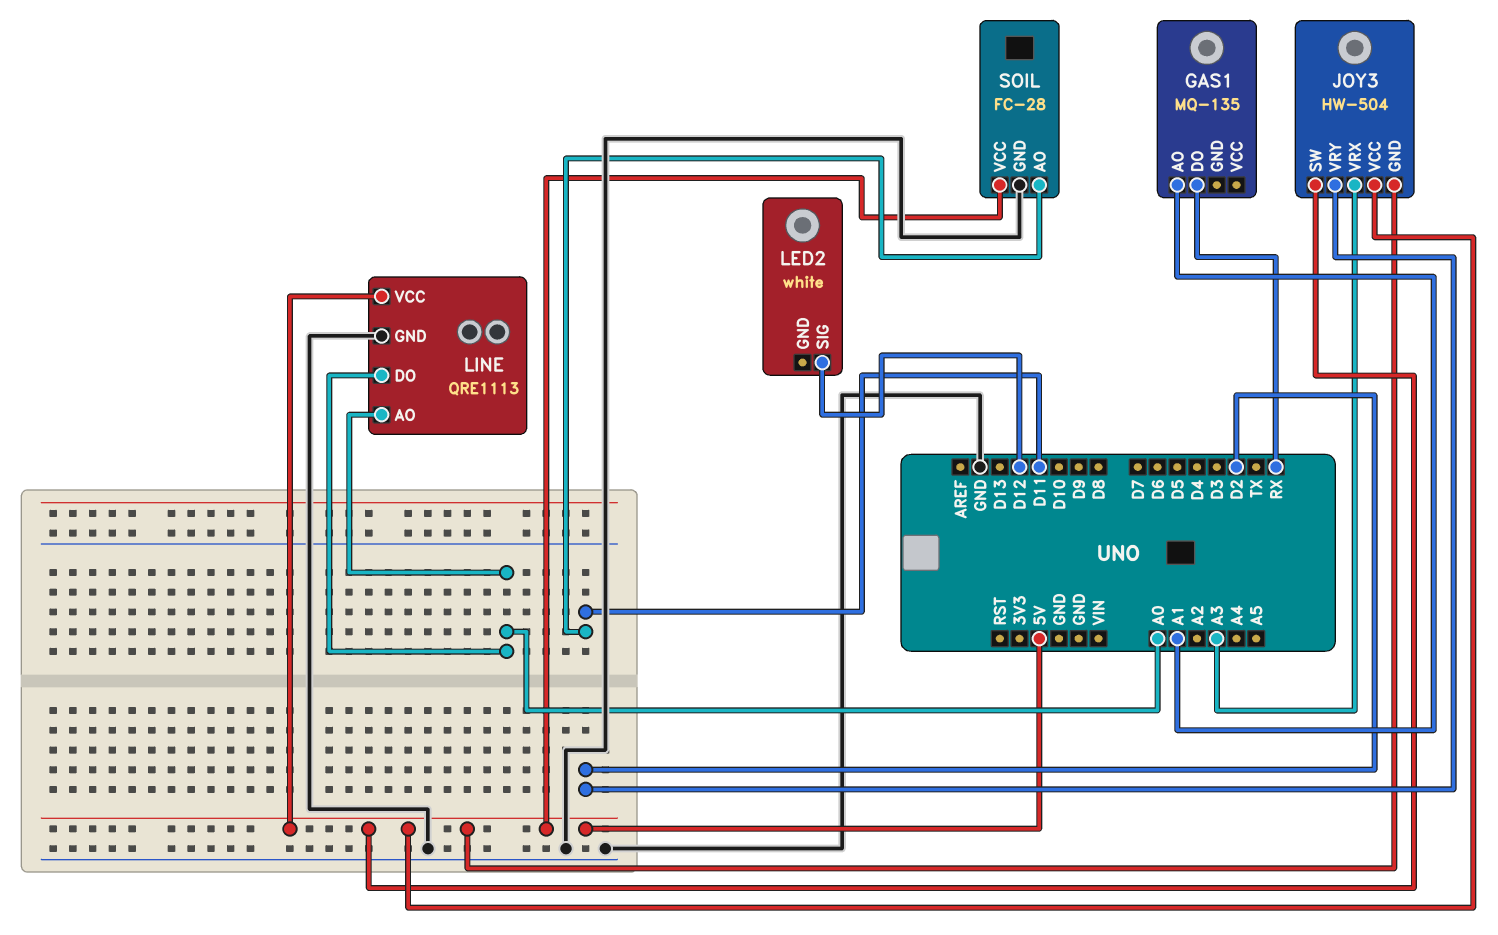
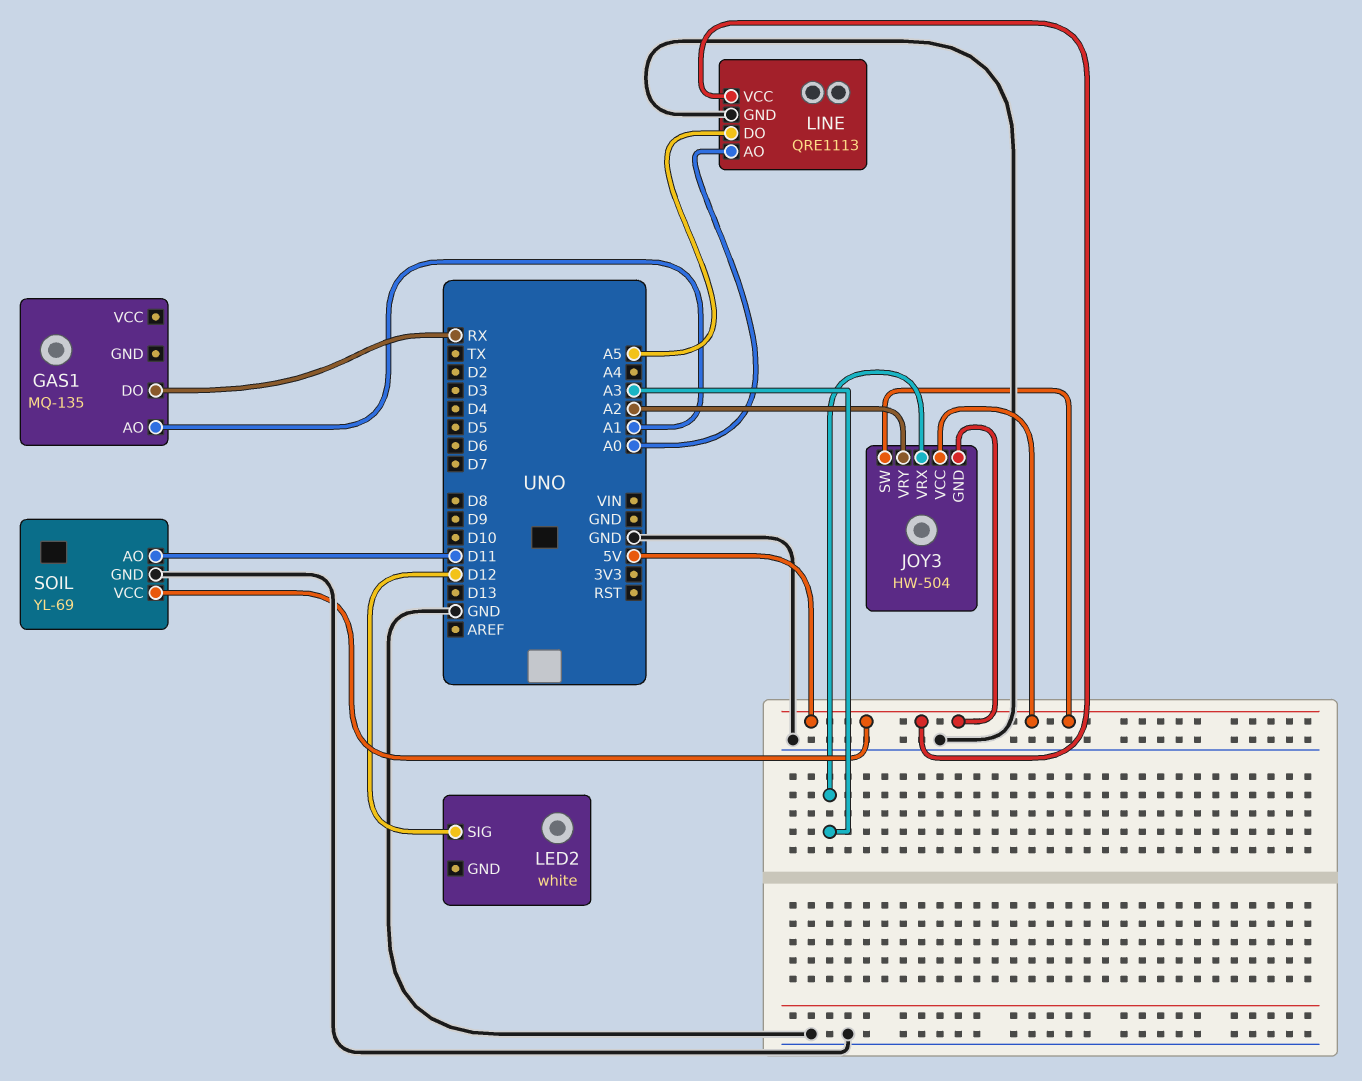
JOY3 pin VRY: D2 -> A2
LINE pin DO: A0 -> A5
SOIL: FC-28 -> YL-69

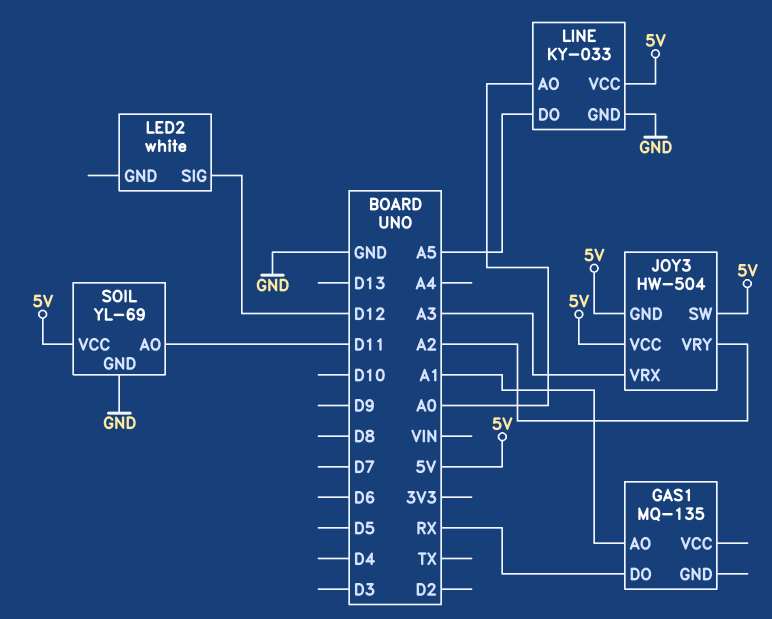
LINE: QRE1113 -> KY-033

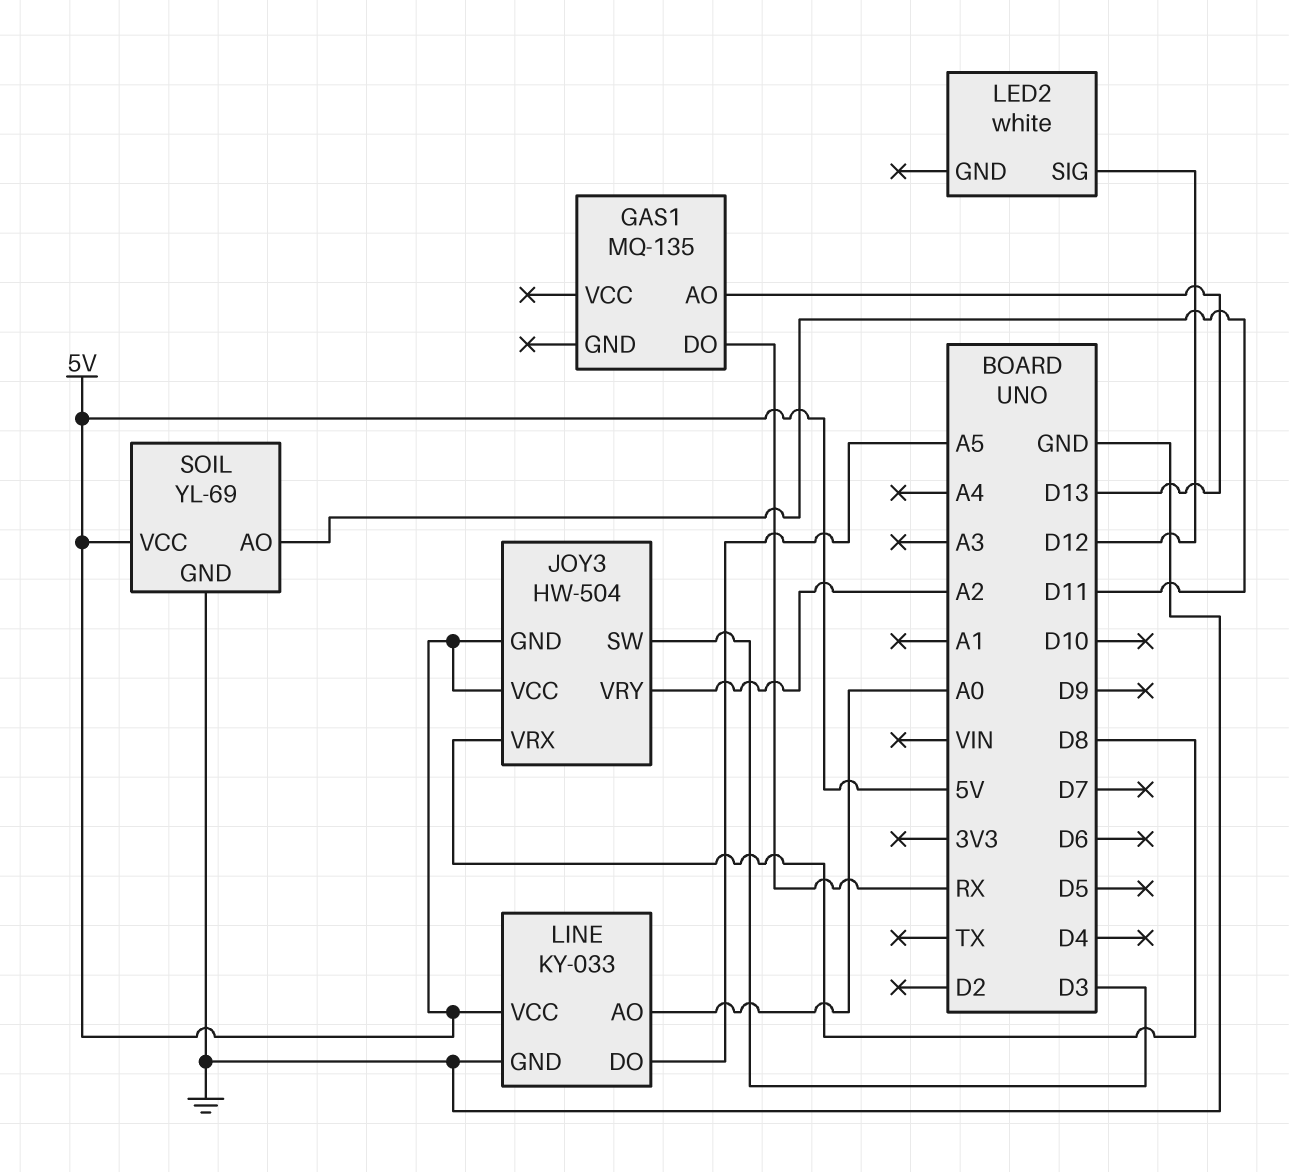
GAS1 pin AO: A1 -> D13
JOY3 pin SW: 5V -> D3
JOY3 pin VRX: A3 -> D8

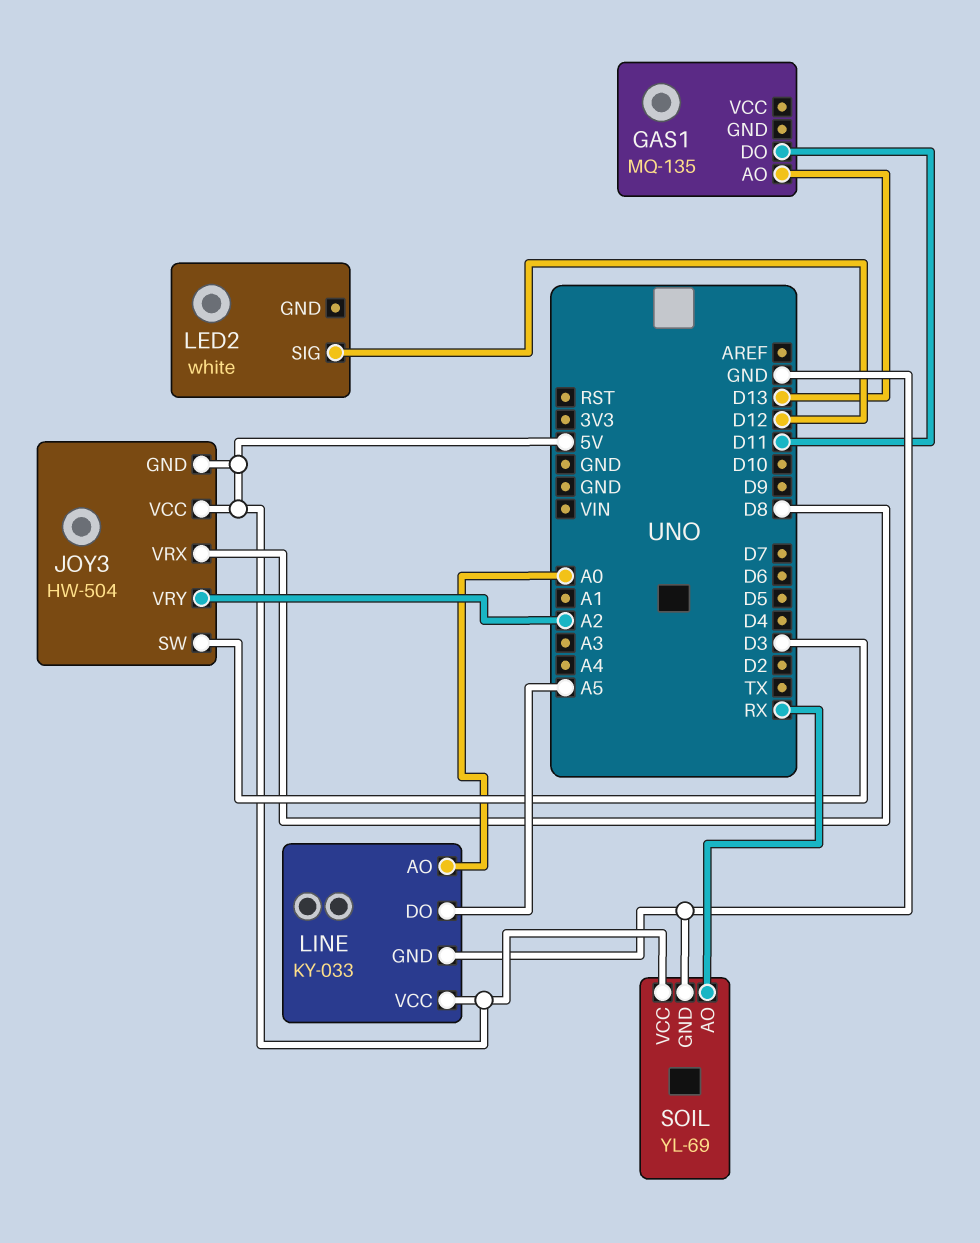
GAS1 pin DO: RX -> D11
SOIL pin AO: D11 -> RX

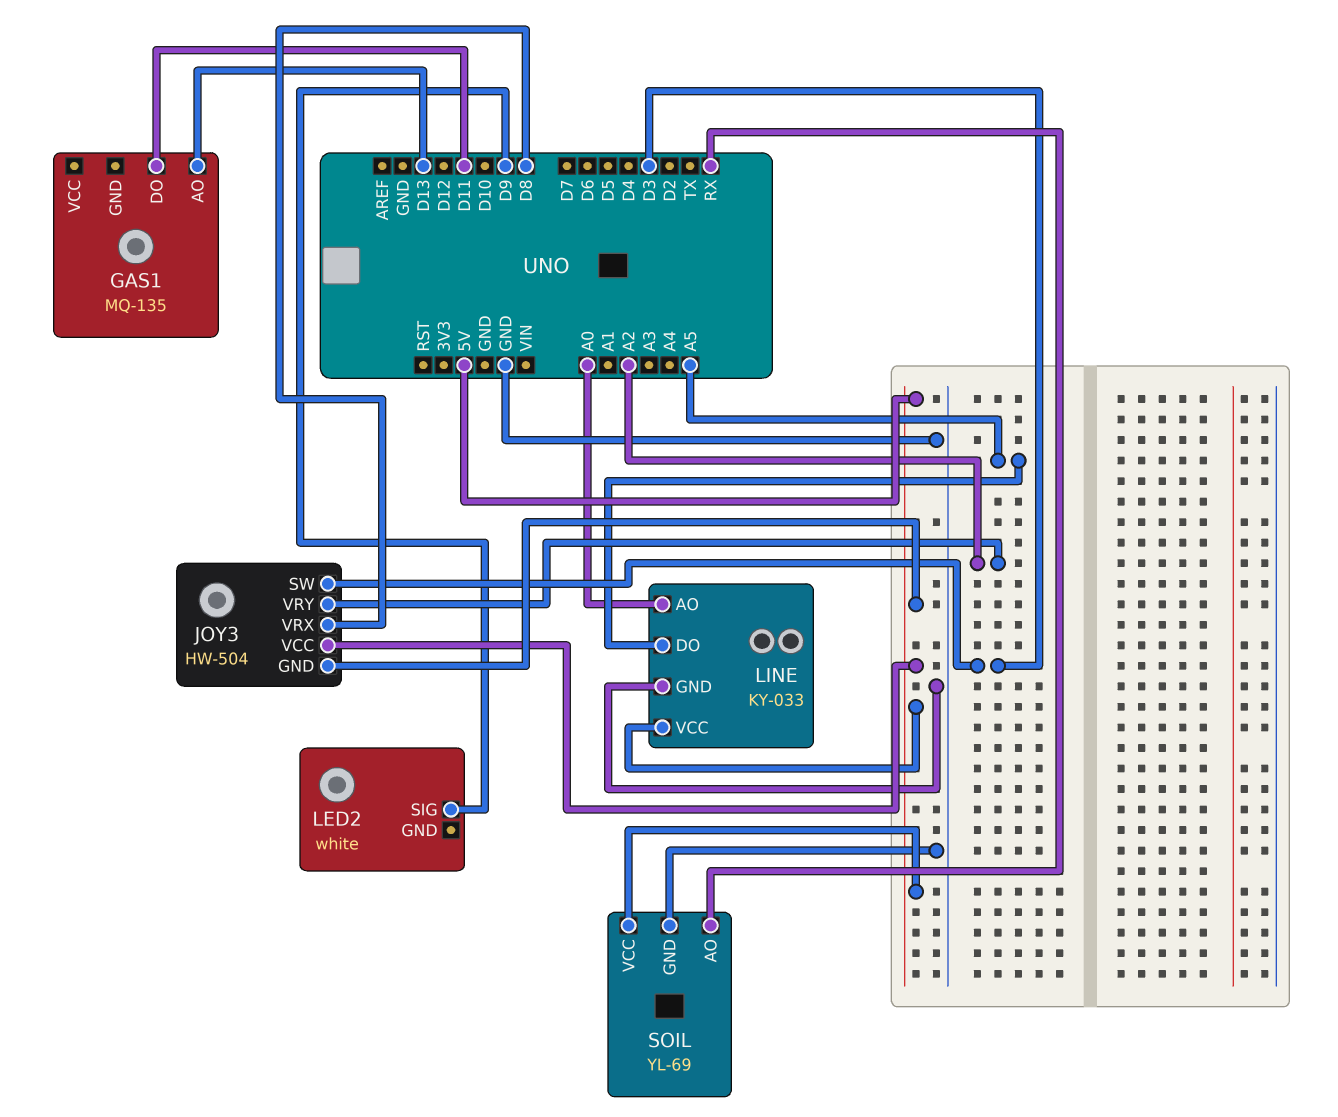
LED2 pin SIG: D12 -> D9

